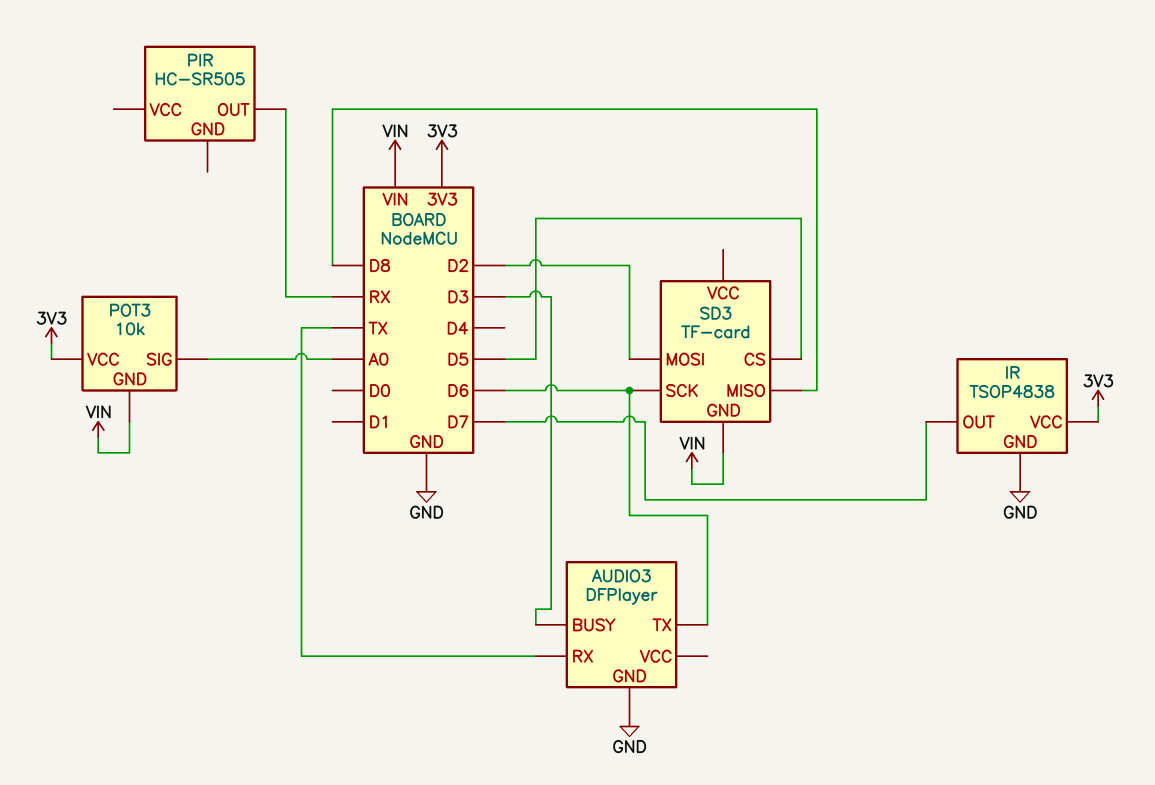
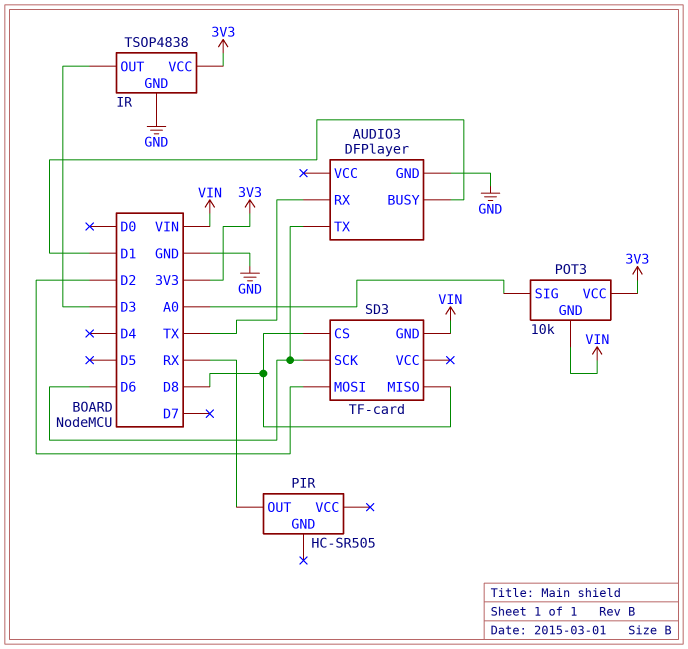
AUDIO3 pin BUSY: D3 -> D1
IR pin OUT: D7 -> D3
SD3 pin CS: D5 -> D8

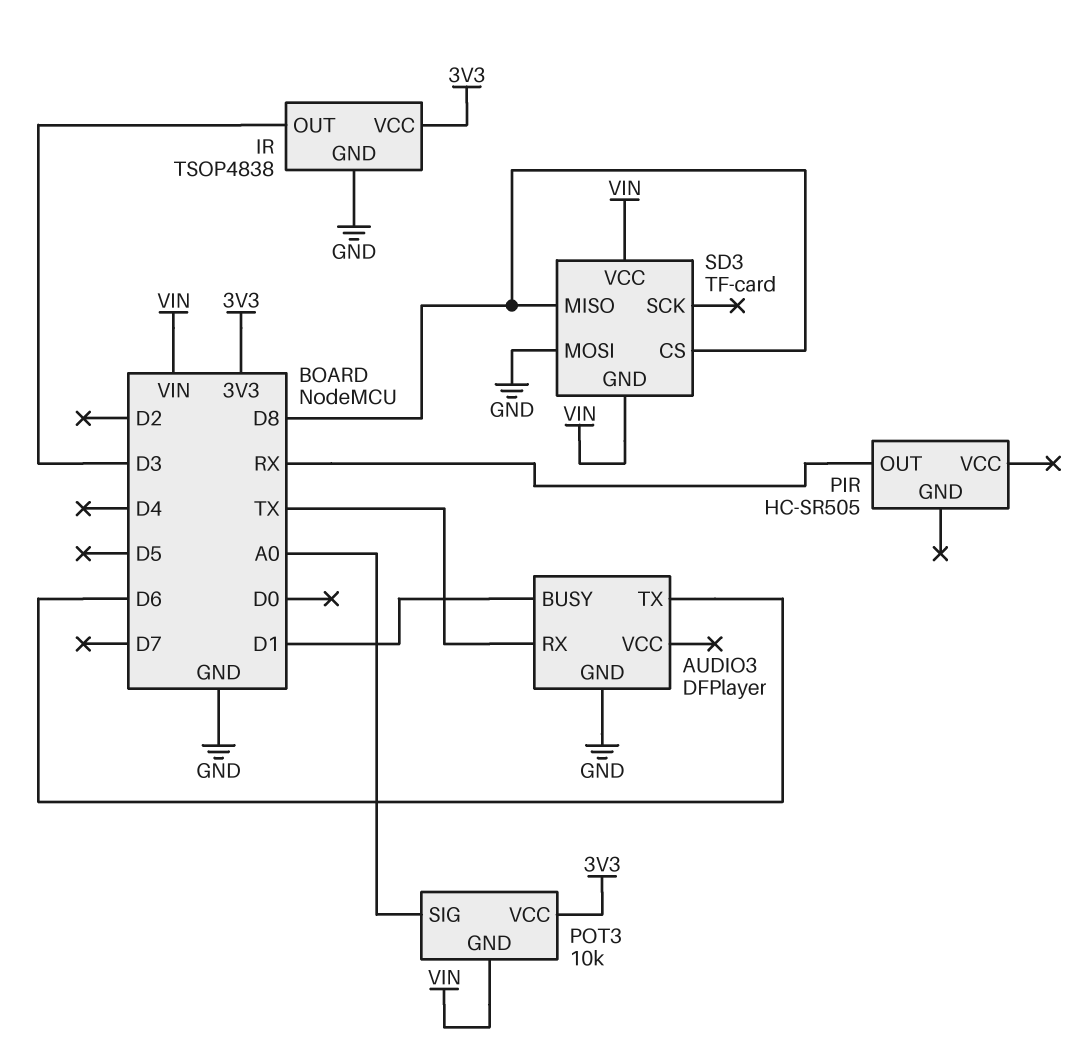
SD3 pin MOSI: D2 -> GND
SD3 pin SCK: D6 -> none
SD3 pin VCC: none -> VIN

